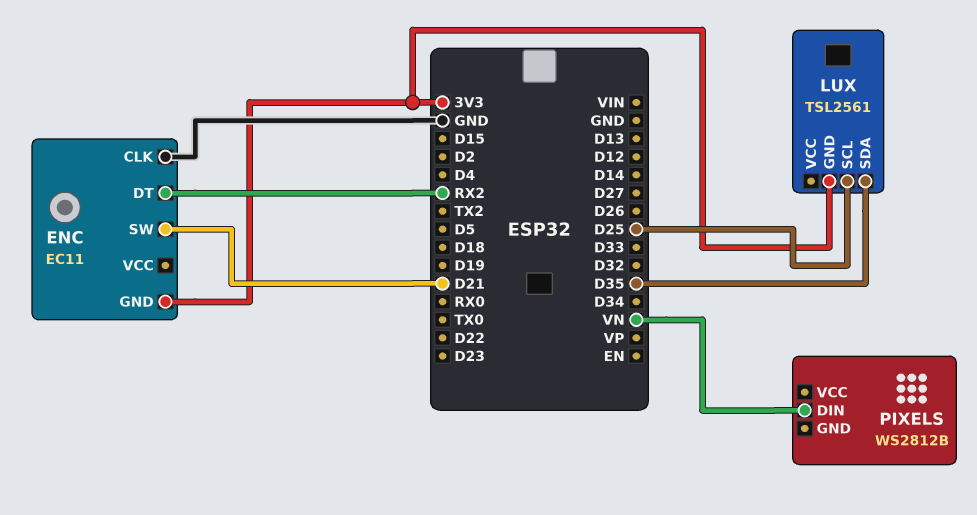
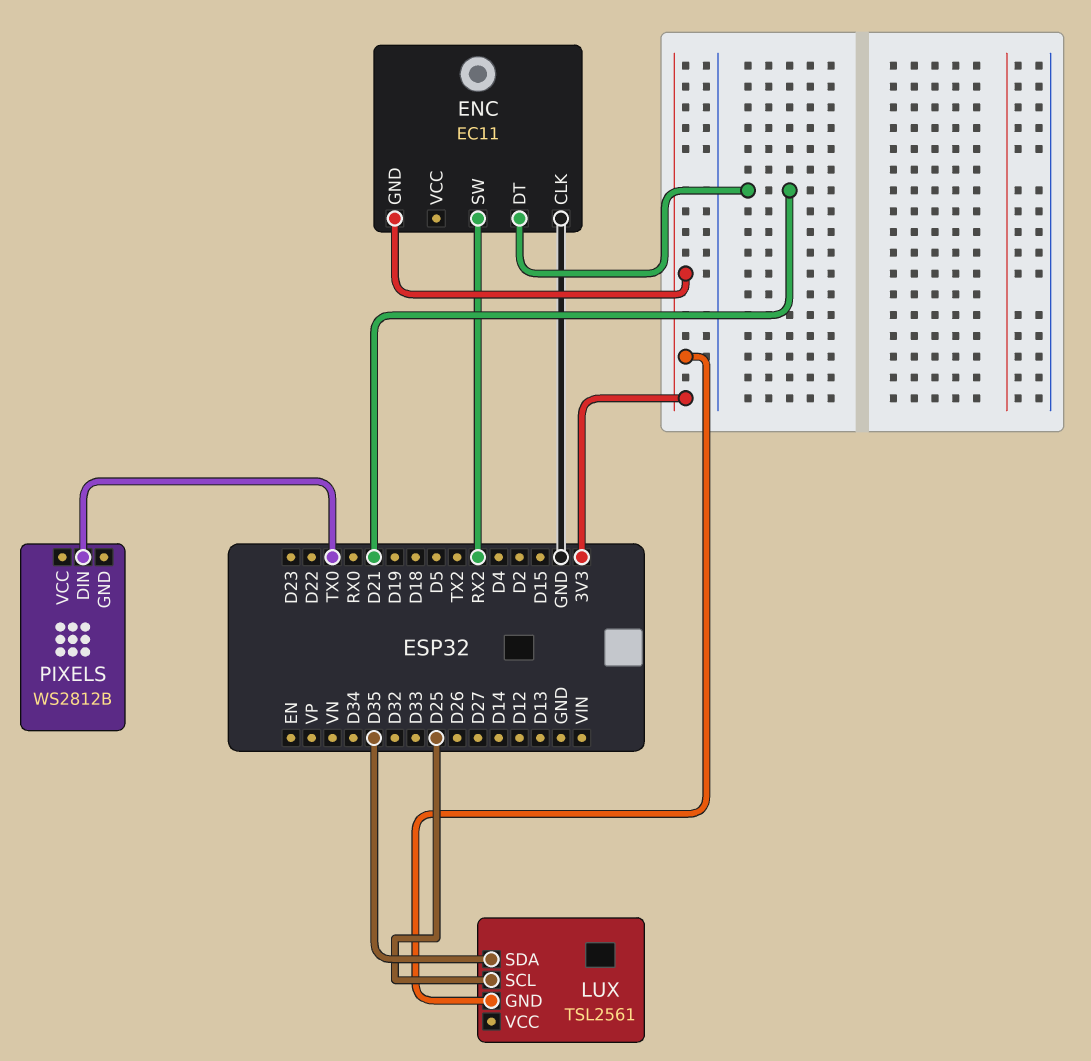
ENC pin DT: RX2 -> D21
ENC pin SW: D21 -> RX2
PIXELS pin DIN: VN -> TX0

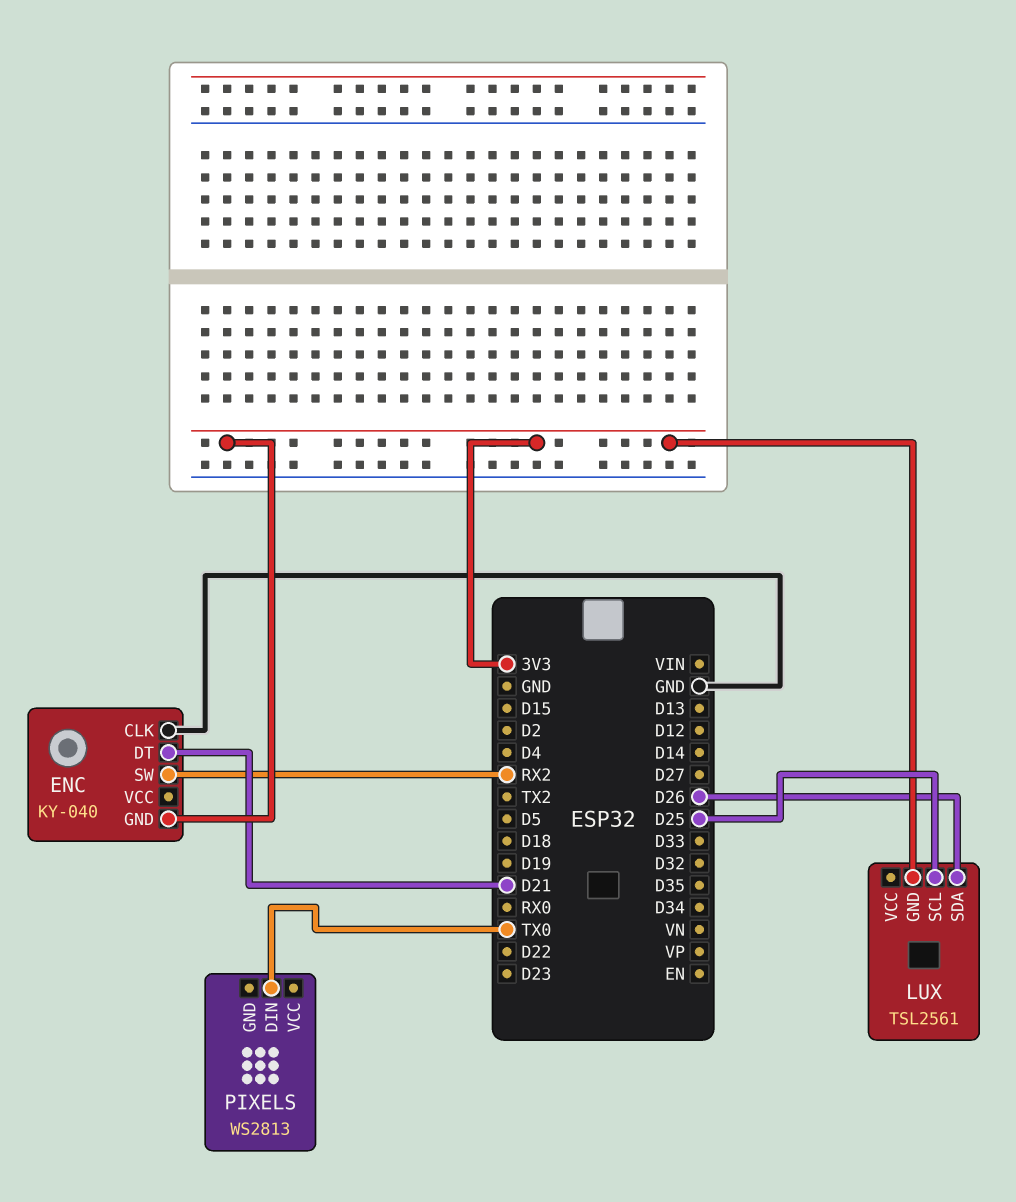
ENC: EC11 -> KY-040
LUX pin SDA: D35 -> D26
PIXELS: WS2812B -> WS2813

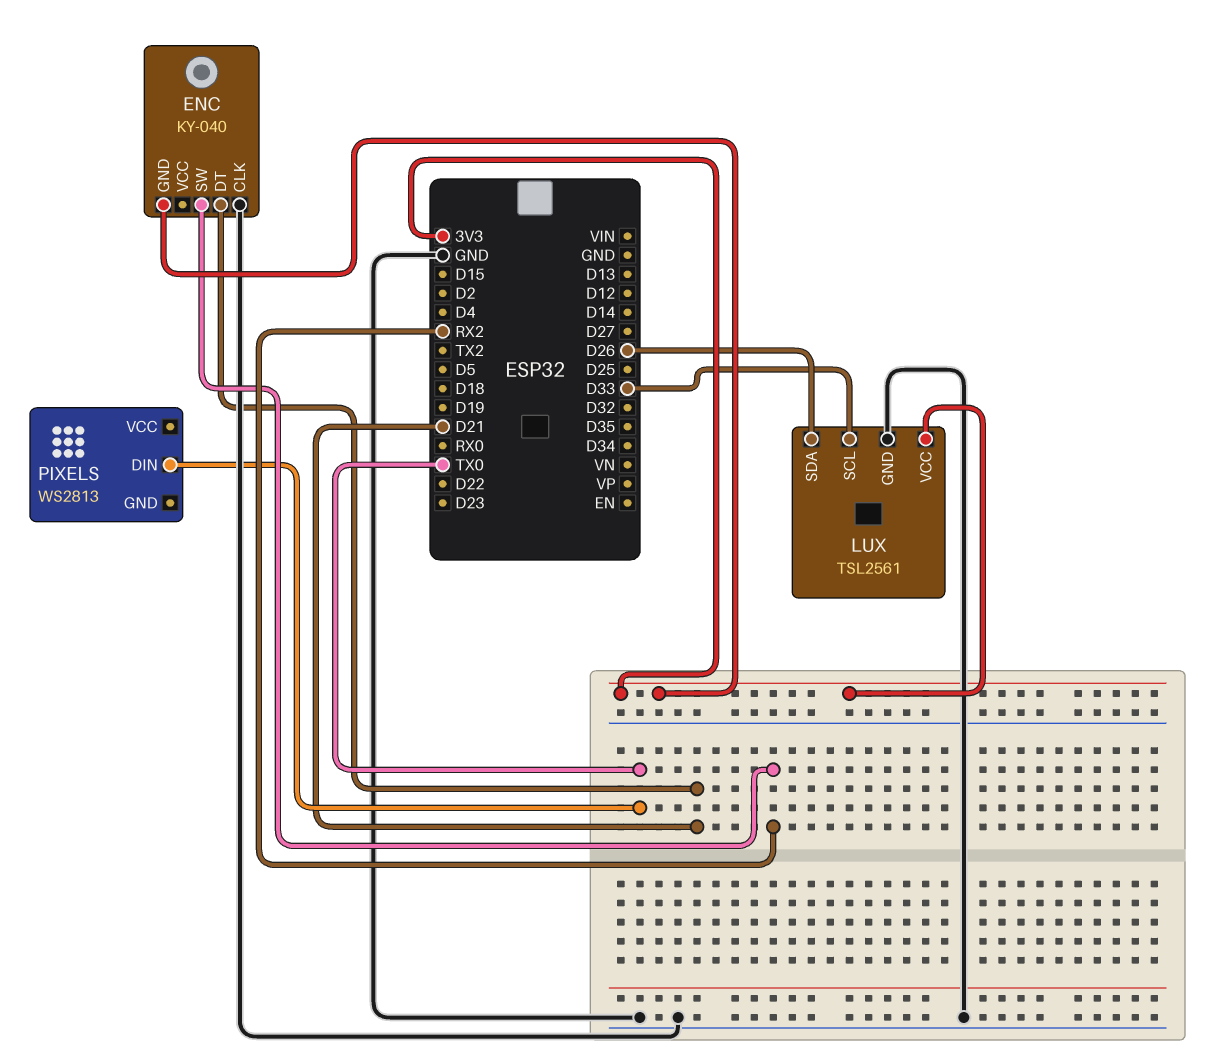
LUX pin GND: 3V3 -> GND
LUX pin SCL: D25 -> D33
LUX pin VCC: none -> 3V3

